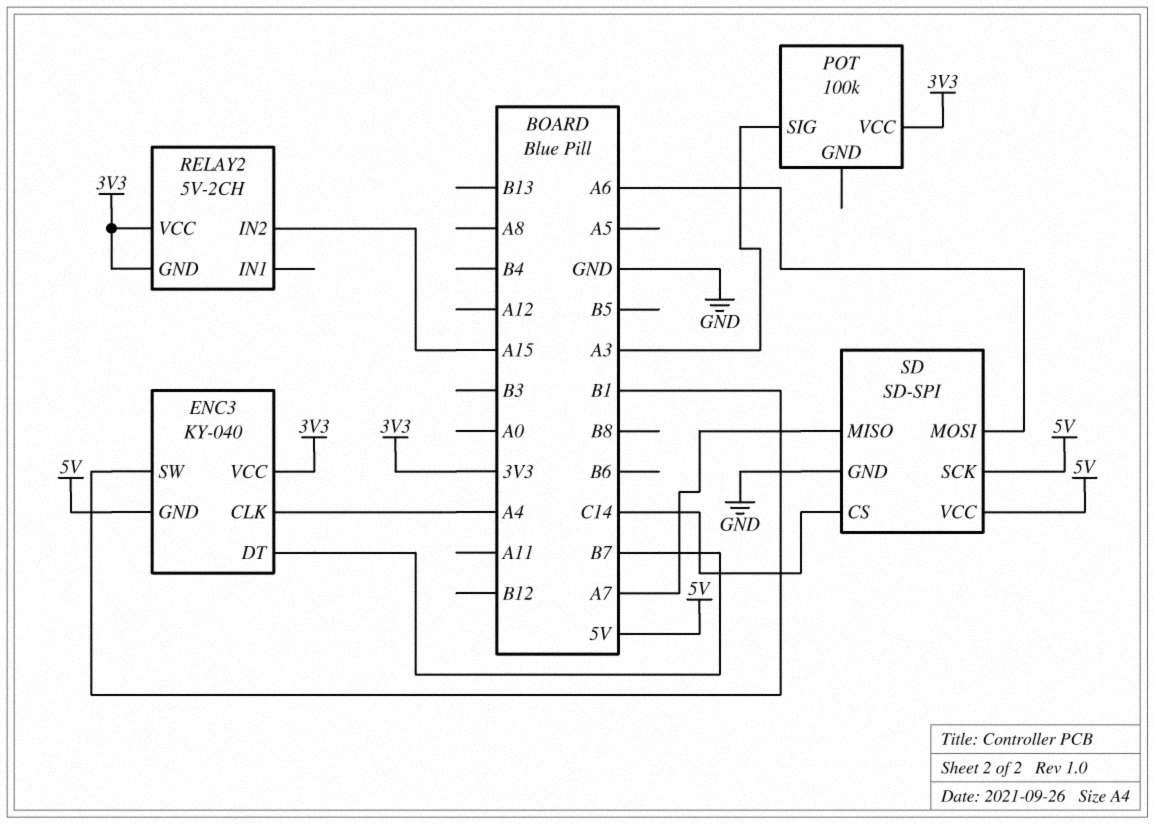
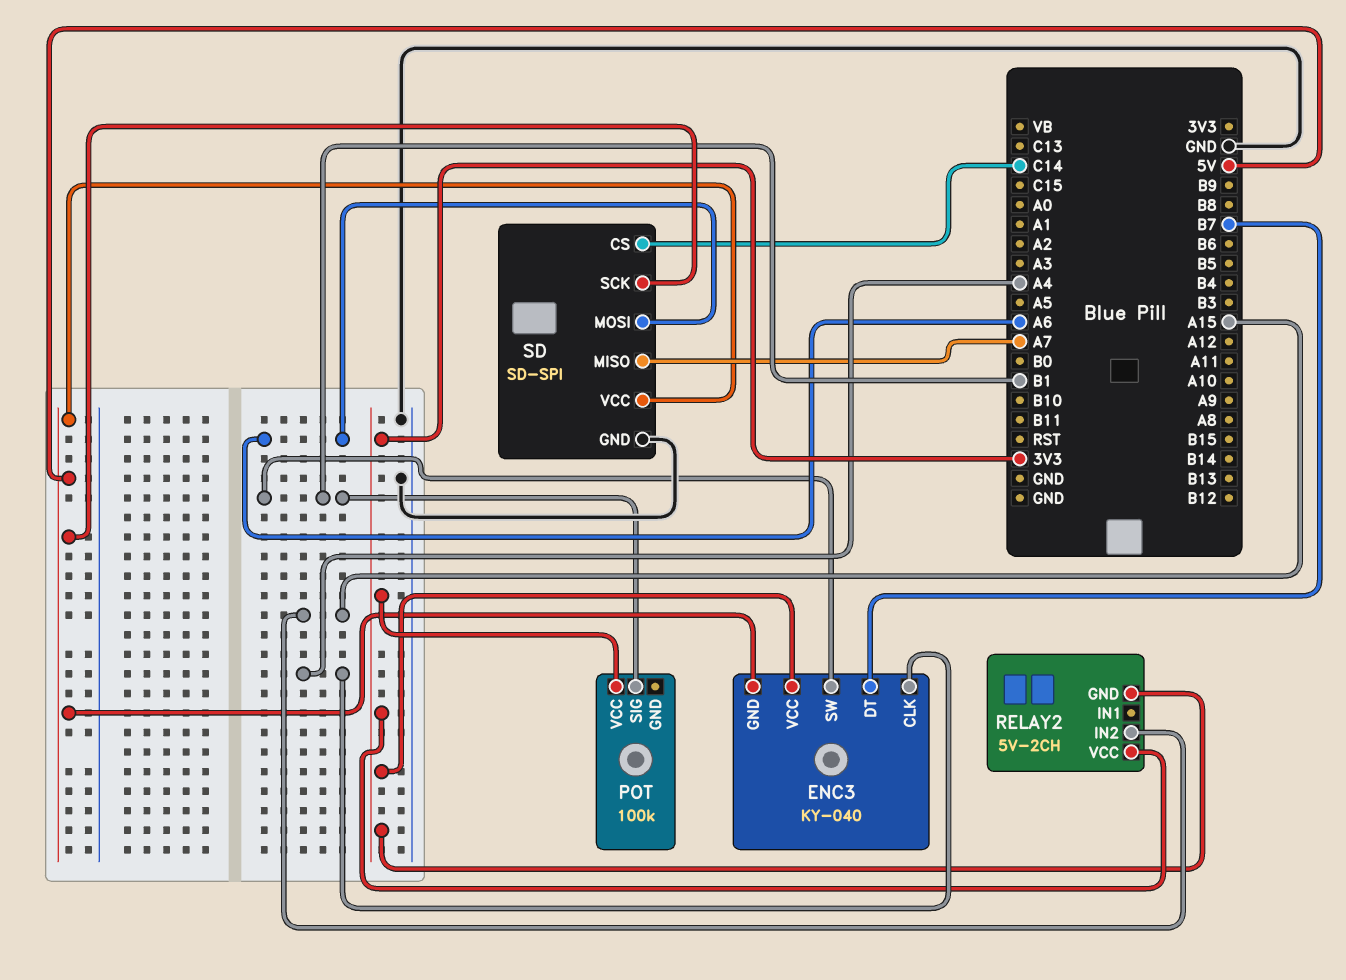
POT pin SIG: A3 -> B1

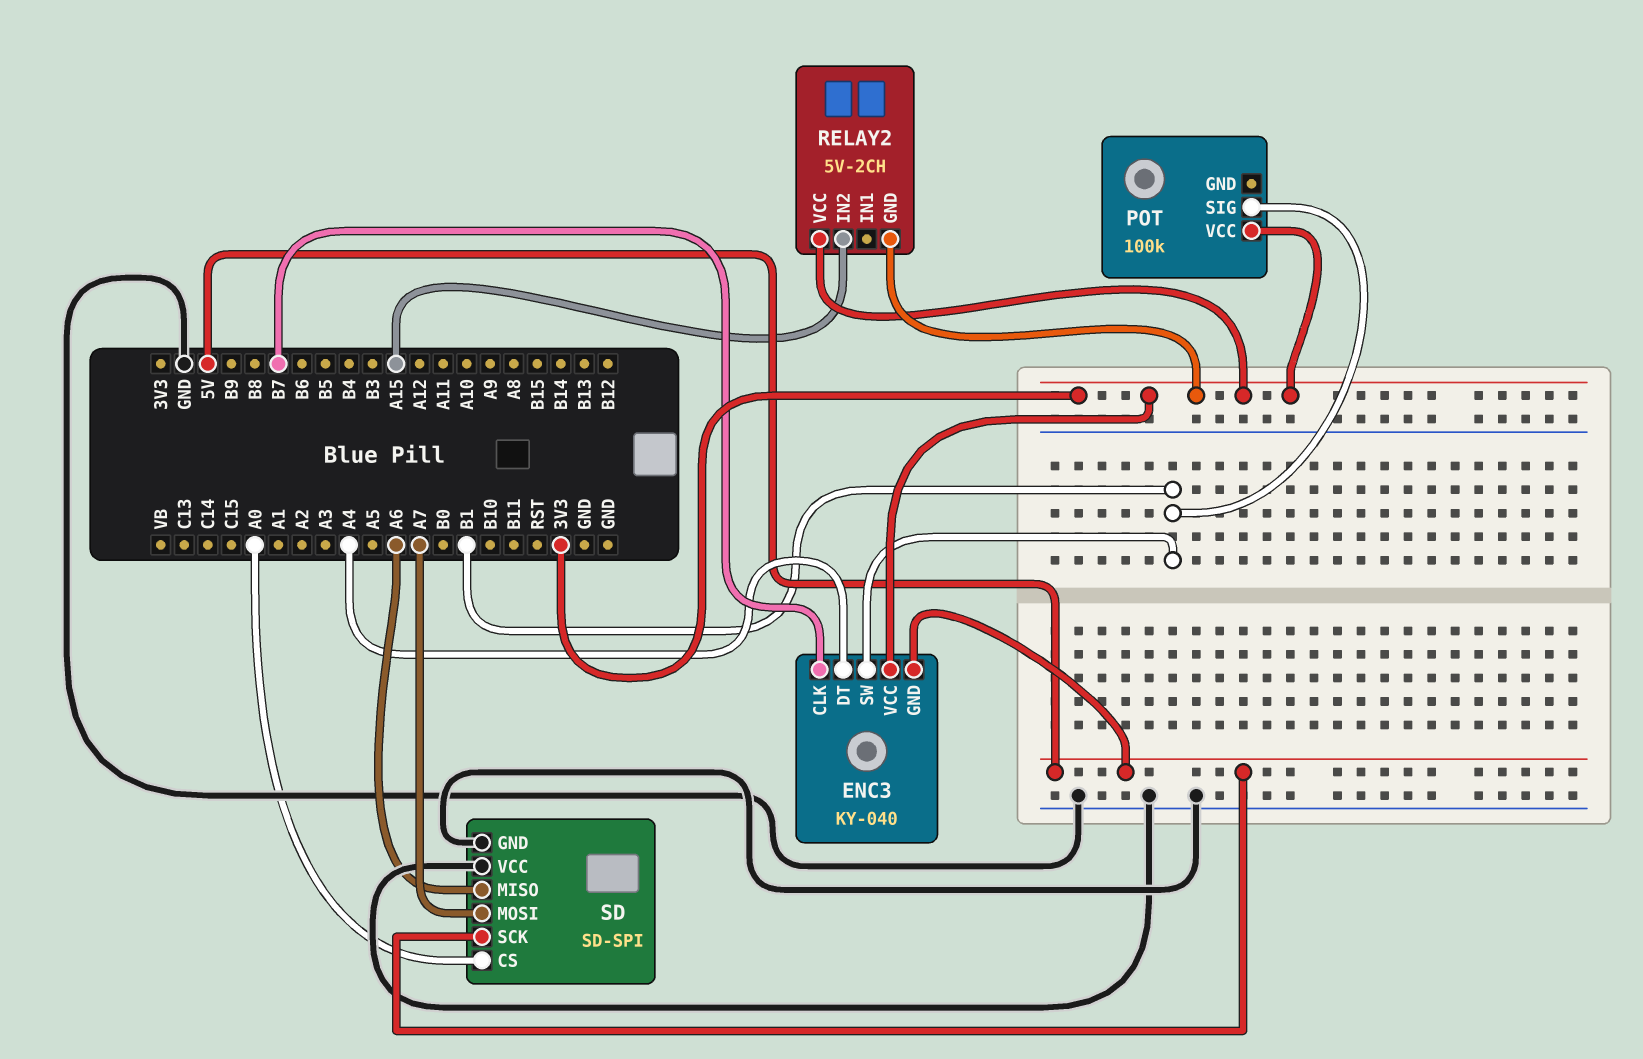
ENC3 pin CLK: A4 -> B7
ENC3 pin DT: B7 -> A4
SD pin CS: C14 -> A0
SD pin MISO: A7 -> A6
SD pin MOSI: A6 -> A7
SD pin VCC: 5V -> GND

